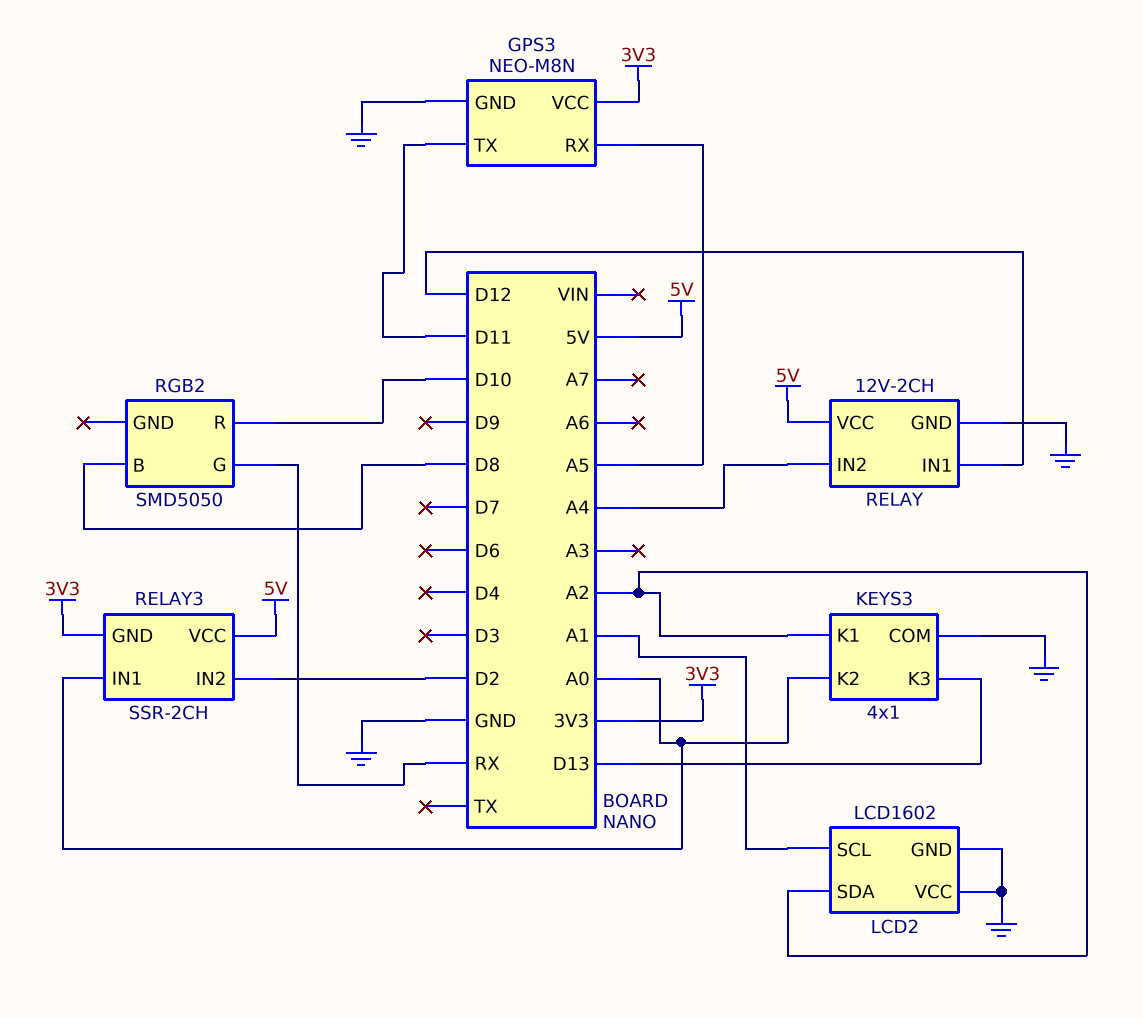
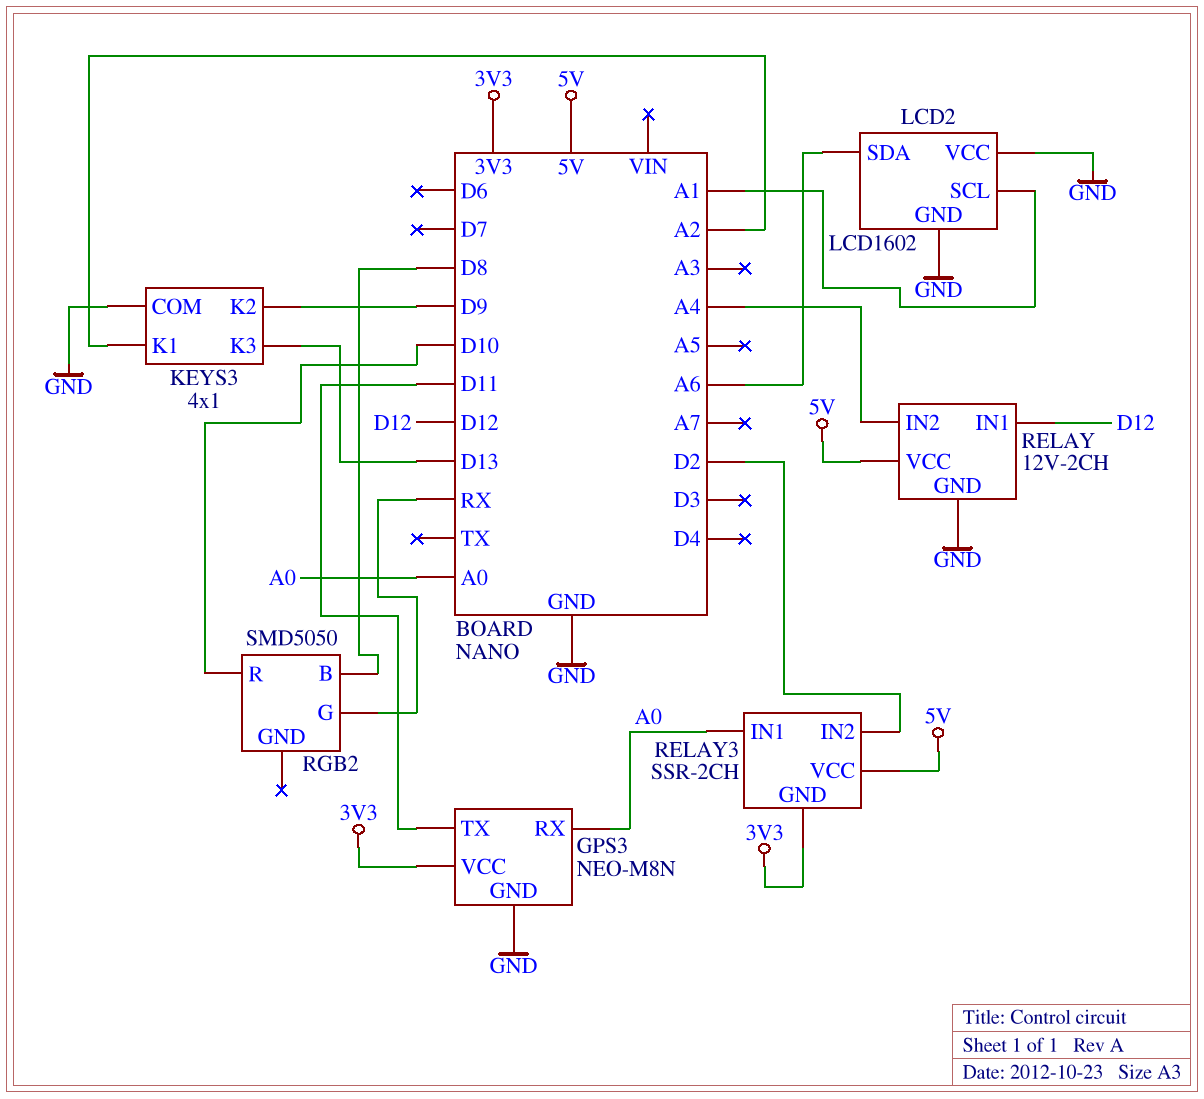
GPS3 pin RX: A5 -> A0
KEYS3 pin K2: A0 -> D9
LCD2 pin SDA: A2 -> A6

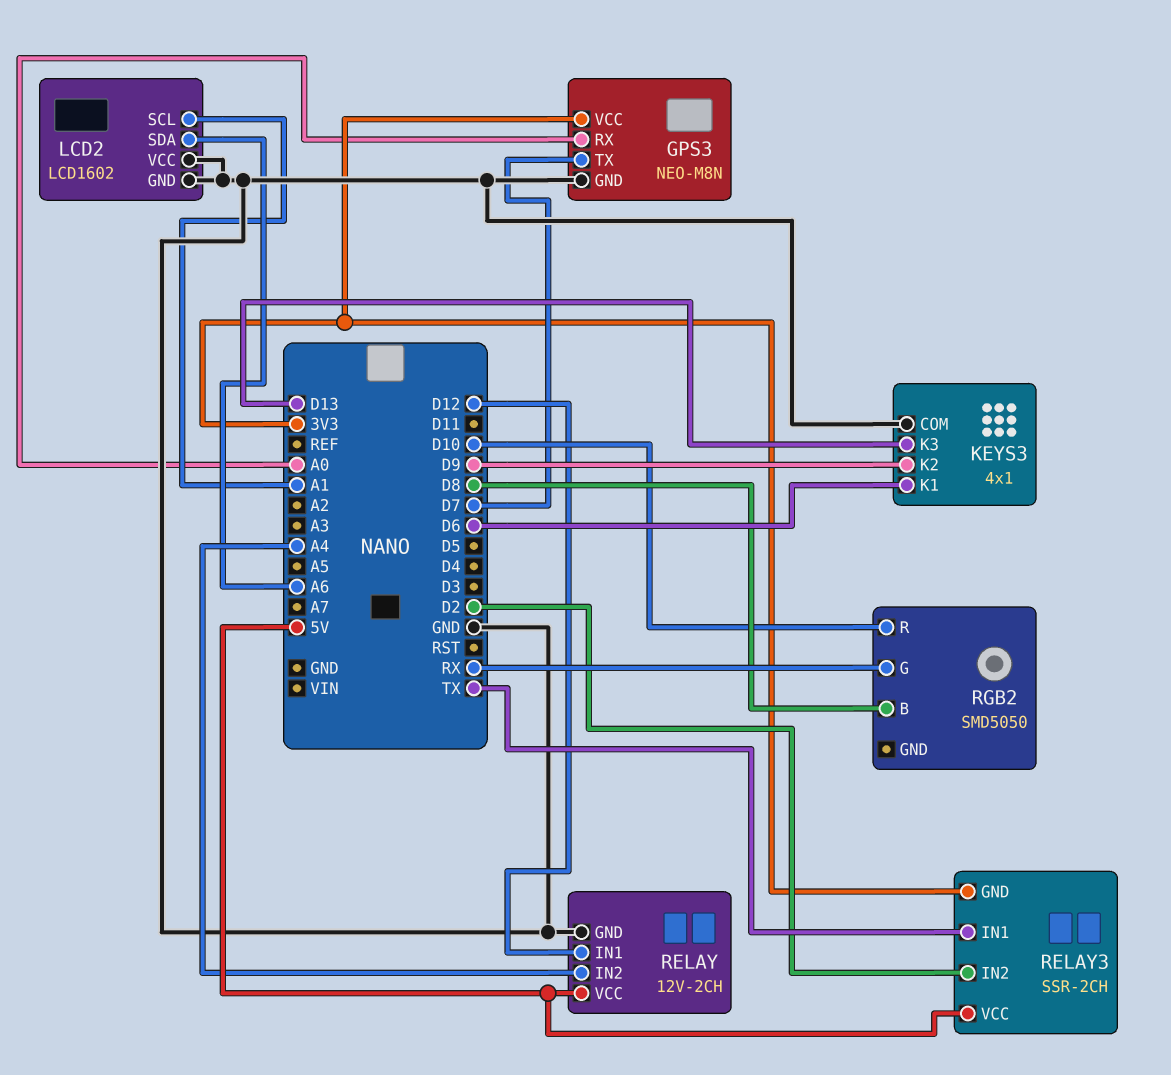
GPS3 pin TX: D11 -> D7
KEYS3 pin K1: A2 -> D6
RELAY3 pin IN1: A0 -> TX

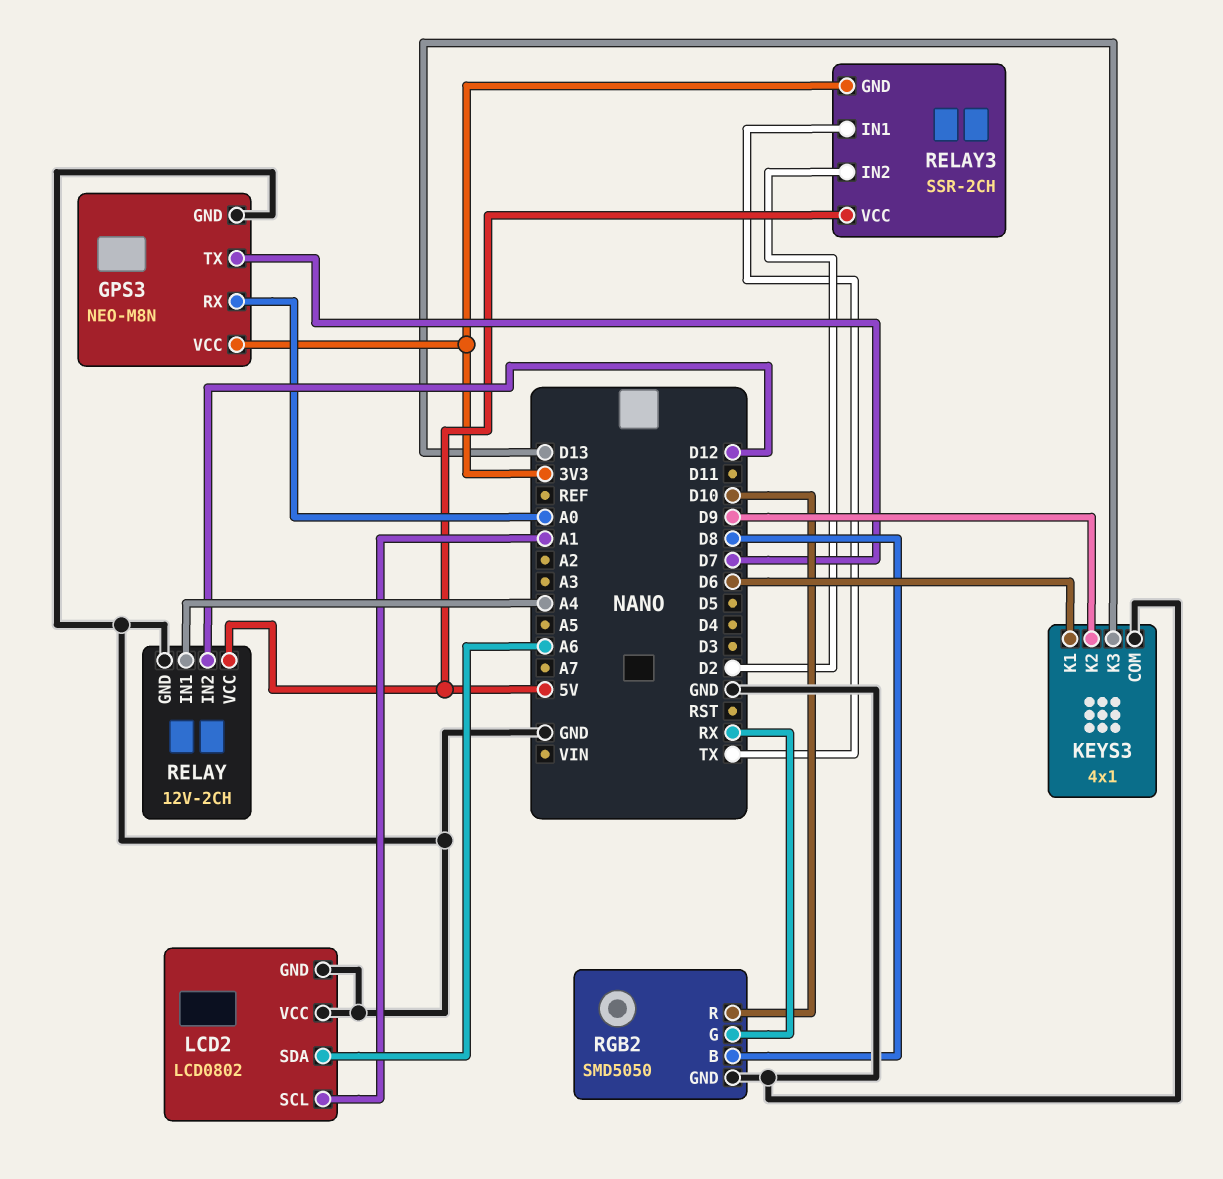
LCD2: LCD1602 -> LCD0802
RELAY pin IN1: D12 -> A4
RELAY pin IN2: A4 -> D12
RGB2 pin GND: none -> GND

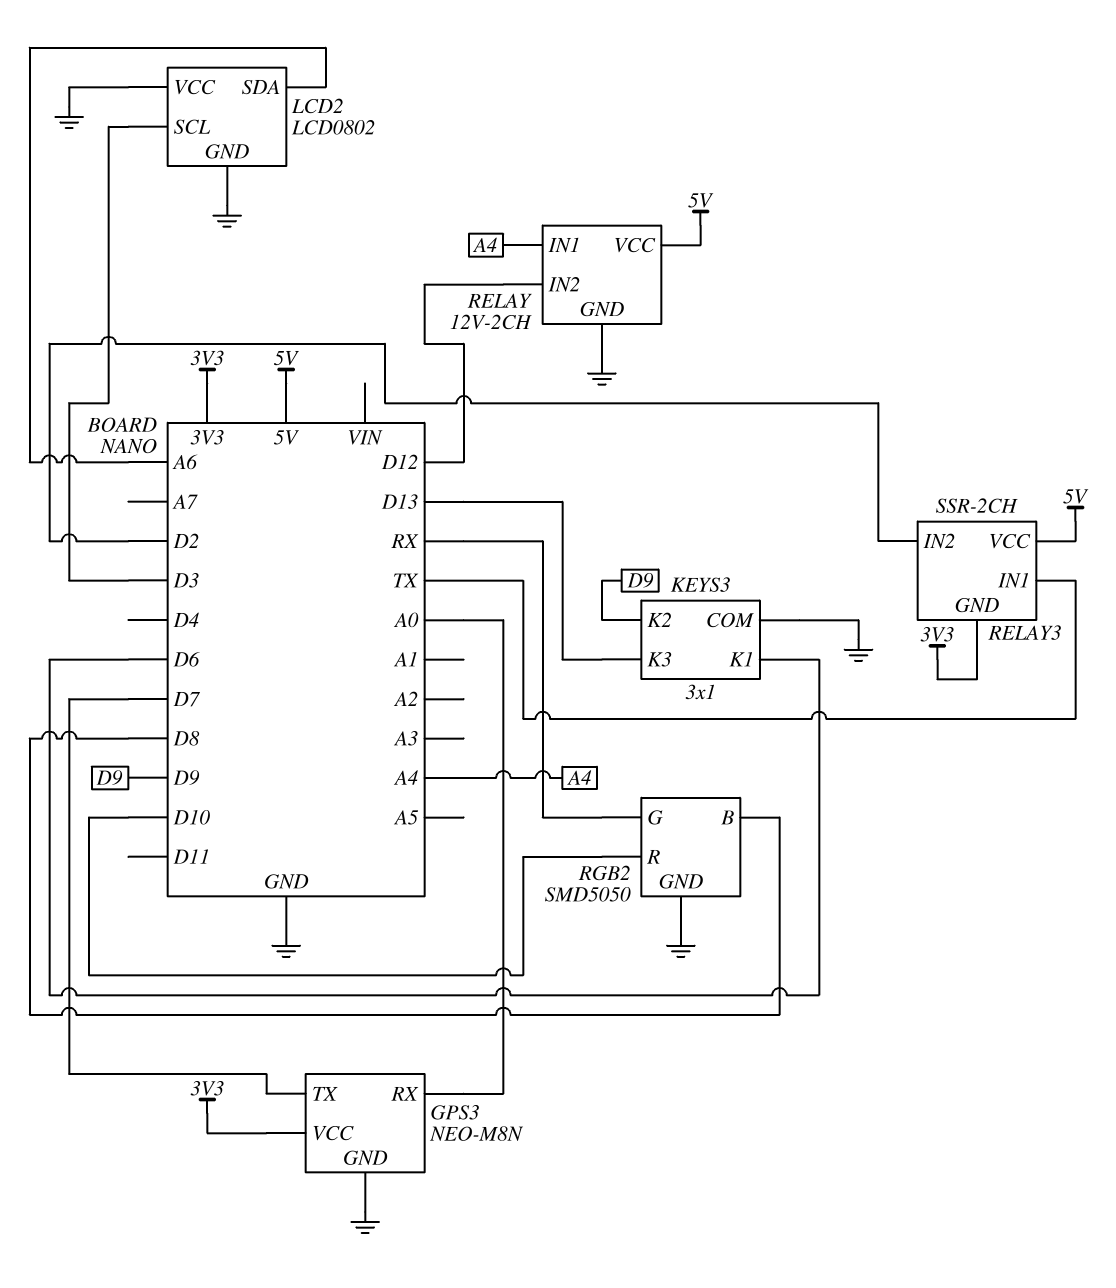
KEYS3: 4x1 -> 3x1
LCD2 pin SCL: A1 -> D3

